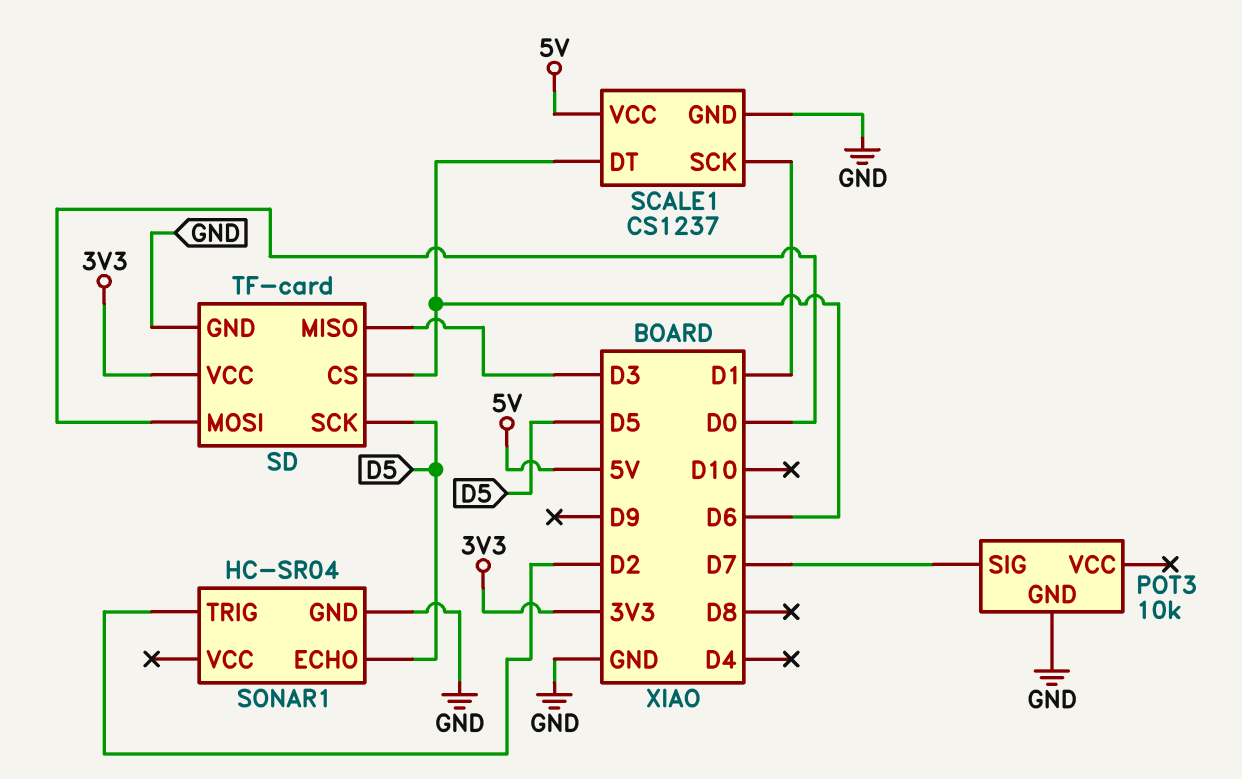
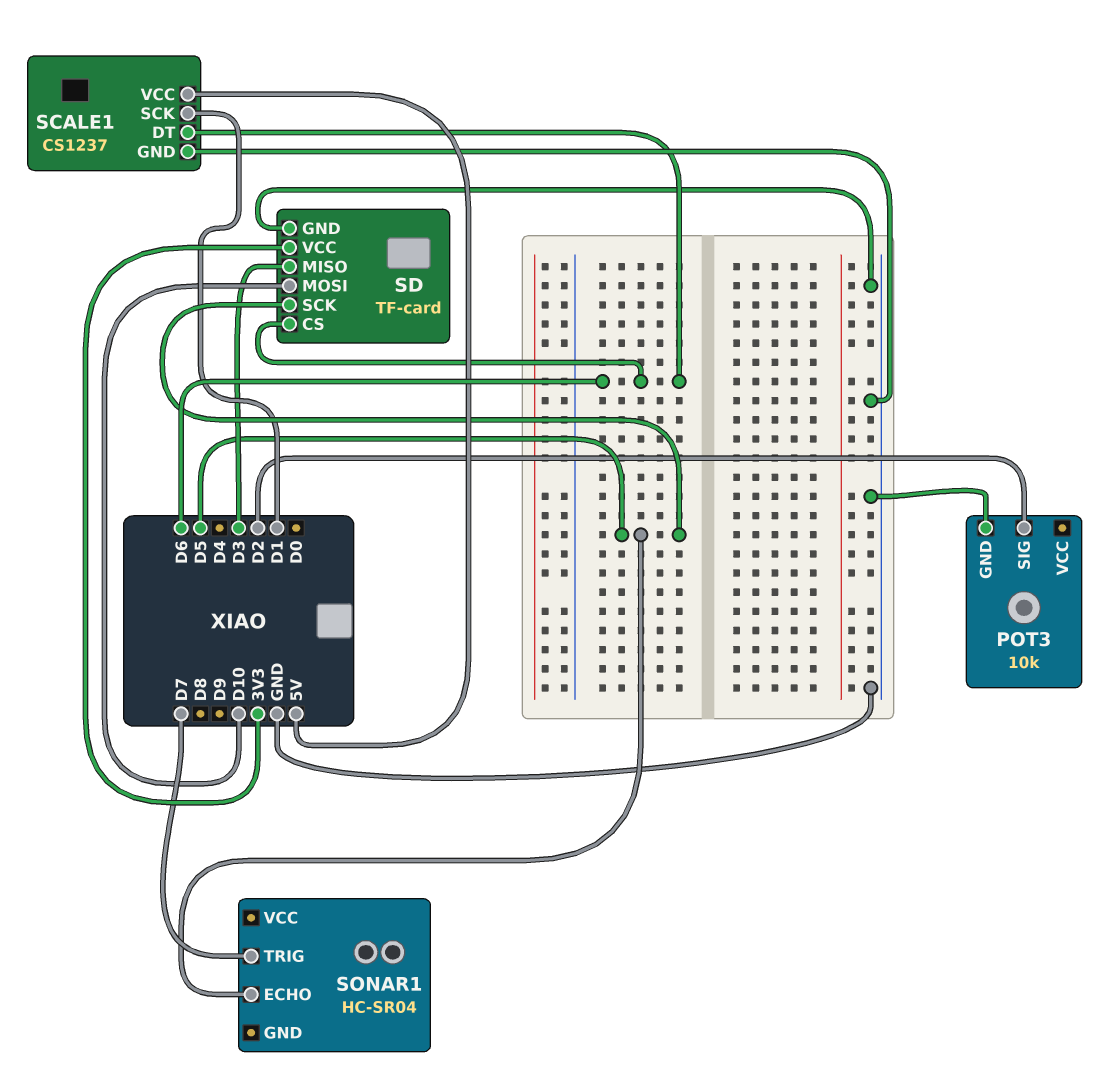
POT3 pin SIG: D7 -> D2
SD pin MOSI: D0 -> D10
SONAR1 pin GND: GND -> none
SONAR1 pin TRIG: D2 -> D7

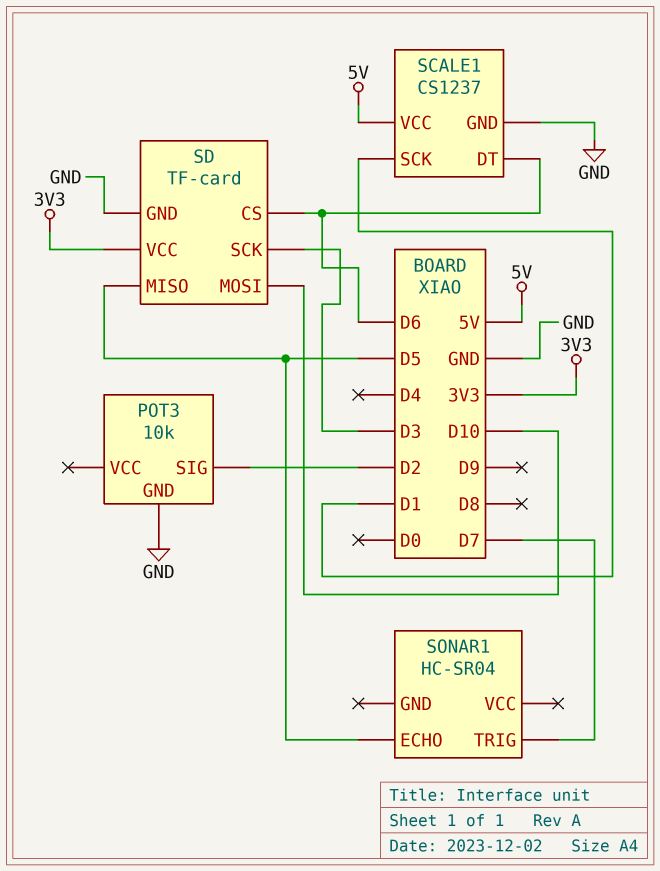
SD pin MISO: D3 -> D5
SD pin SCK: D5 -> D3

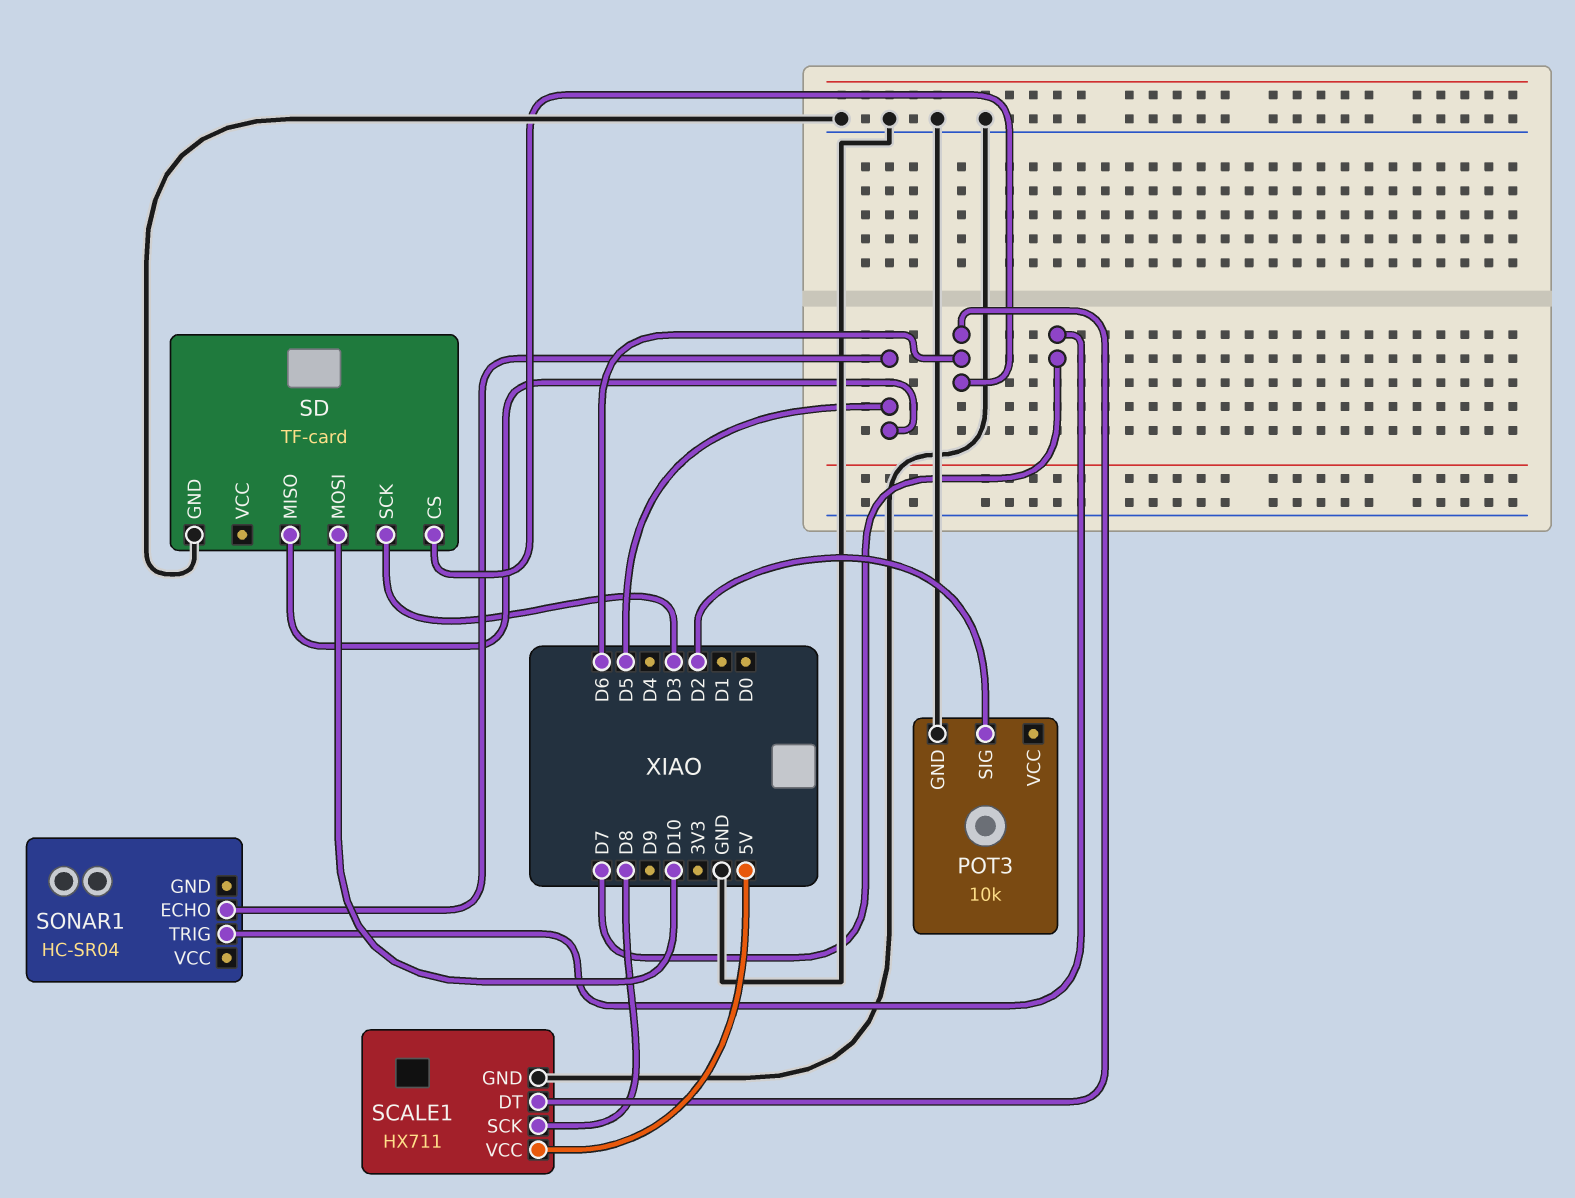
SCALE1: CS1237 -> HX711
SCALE1 pin SCK: D1 -> D8
SD pin VCC: 3V3 -> none

